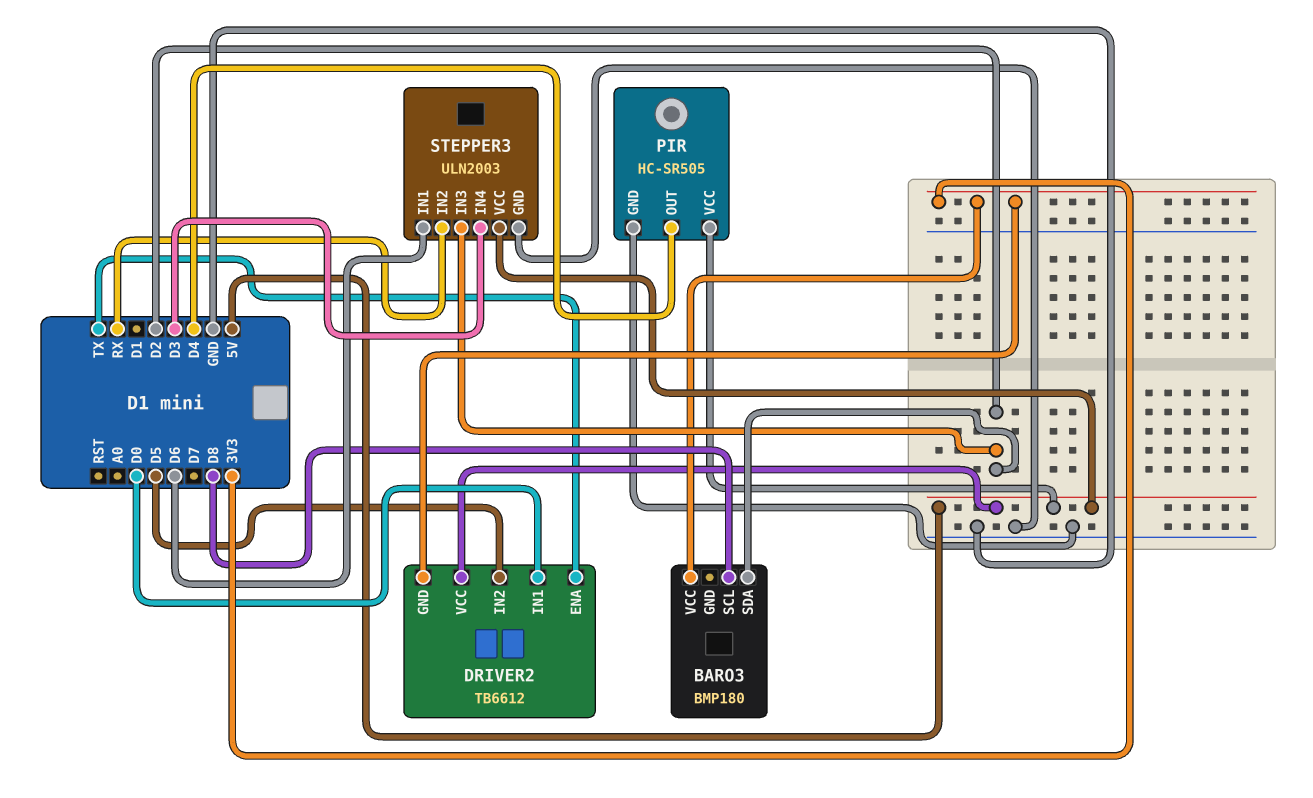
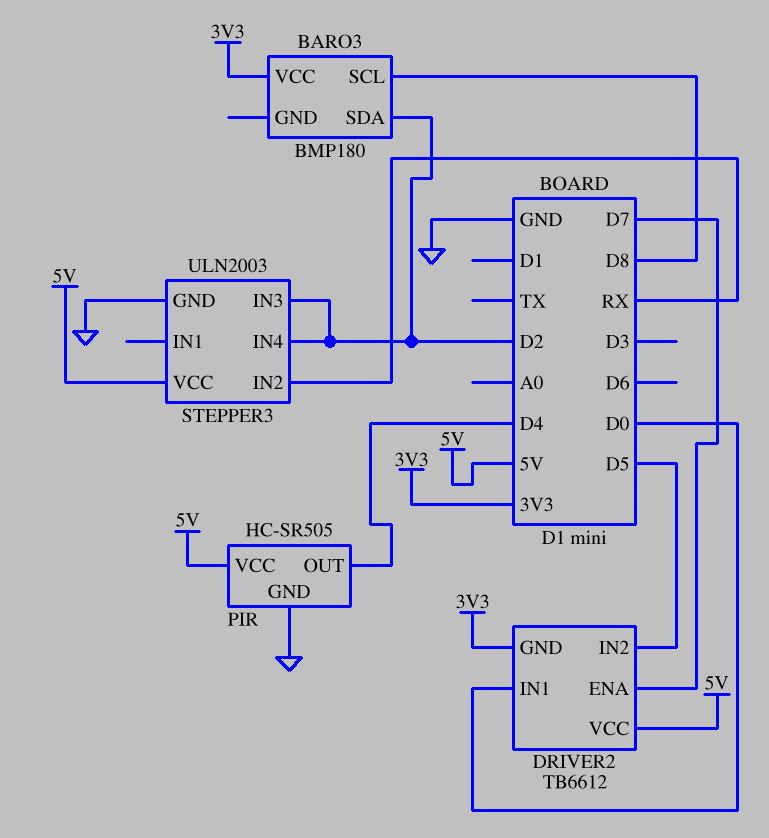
DRIVER2 pin ENA: TX -> D7
STEPPER3 pin IN1: D6 -> none
STEPPER3 pin IN4: D3 -> D2

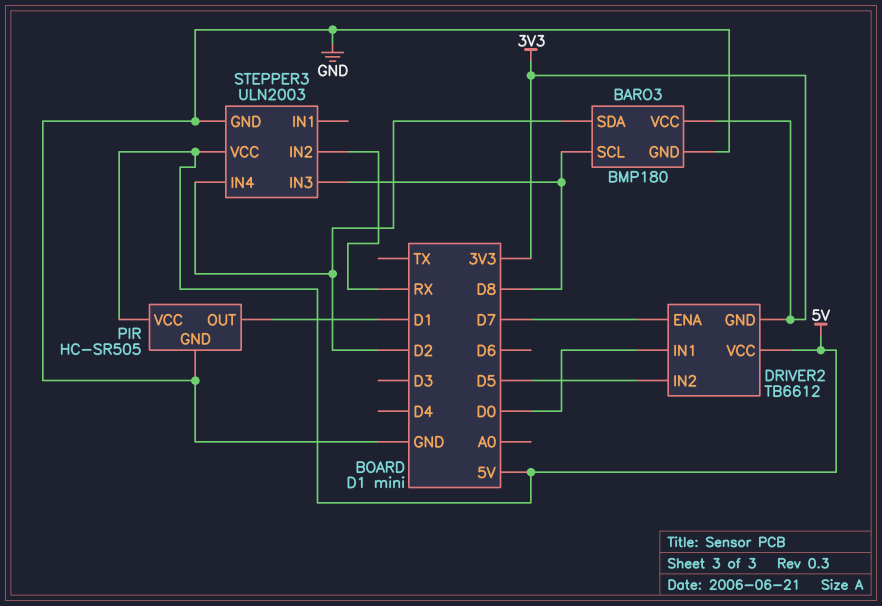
BARO3 pin GND: none -> GND
PIR pin OUT: D4 -> D1
STEPPER3 pin IN3: D2 -> D8

